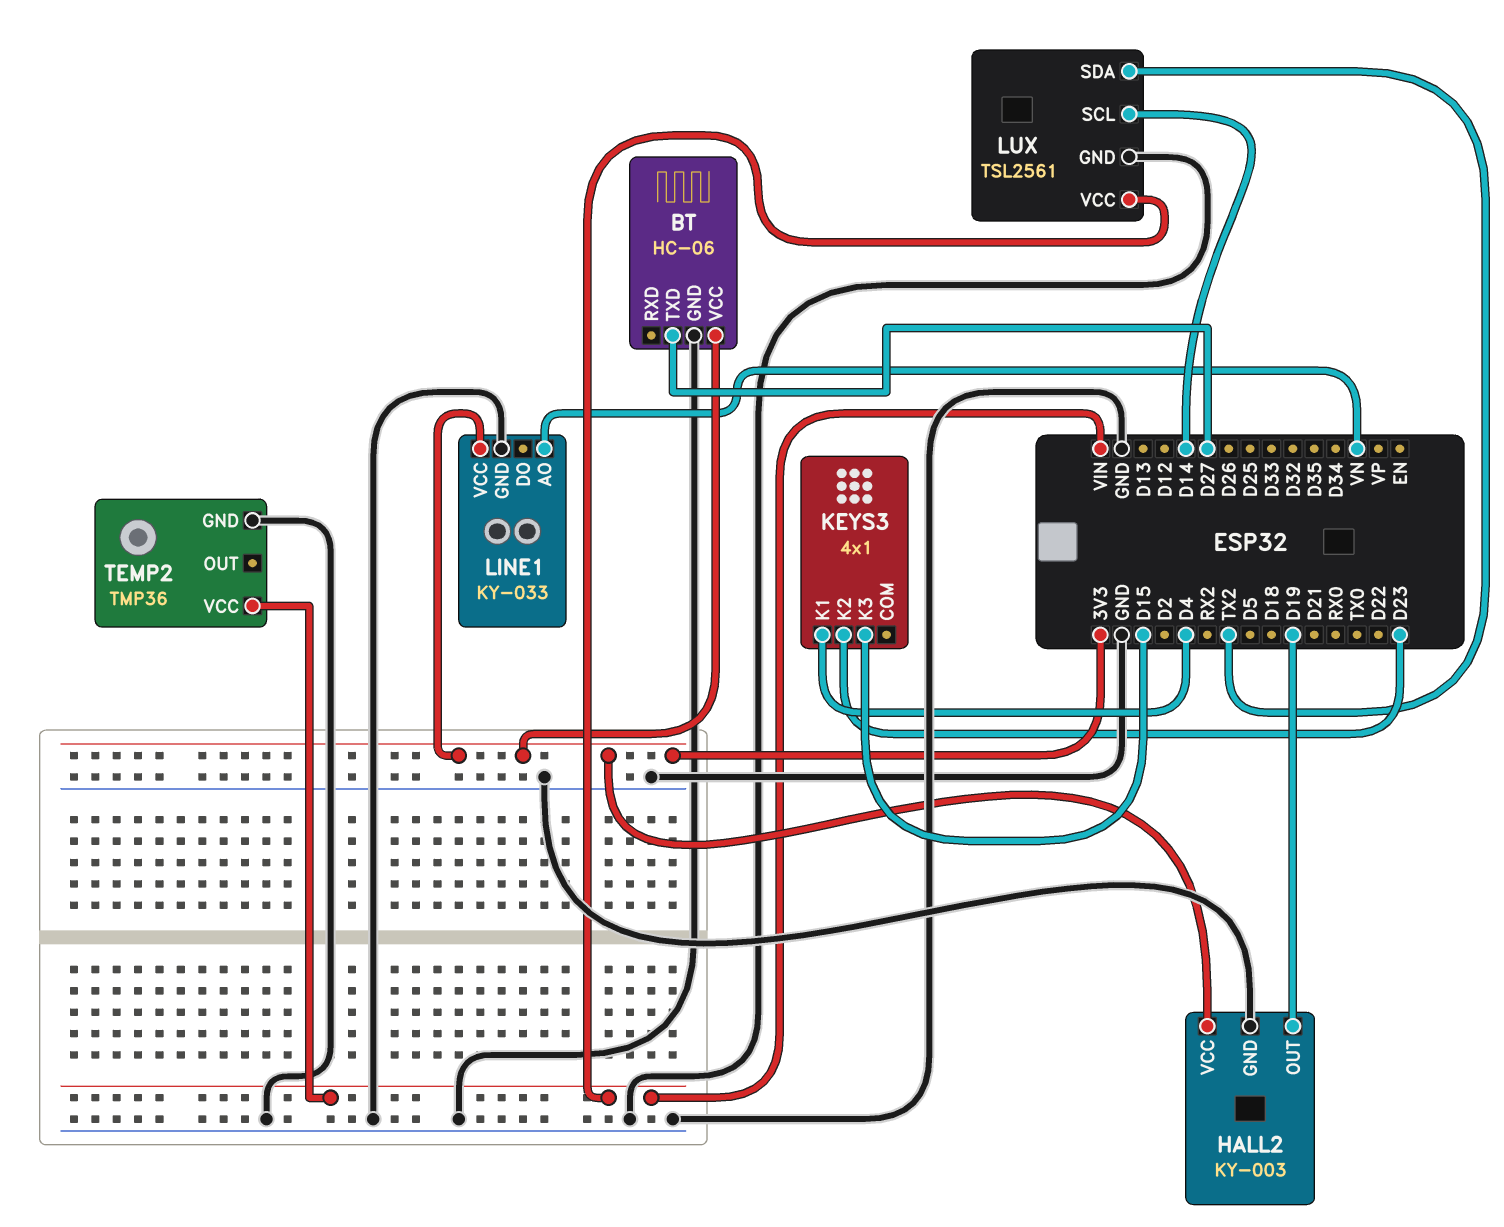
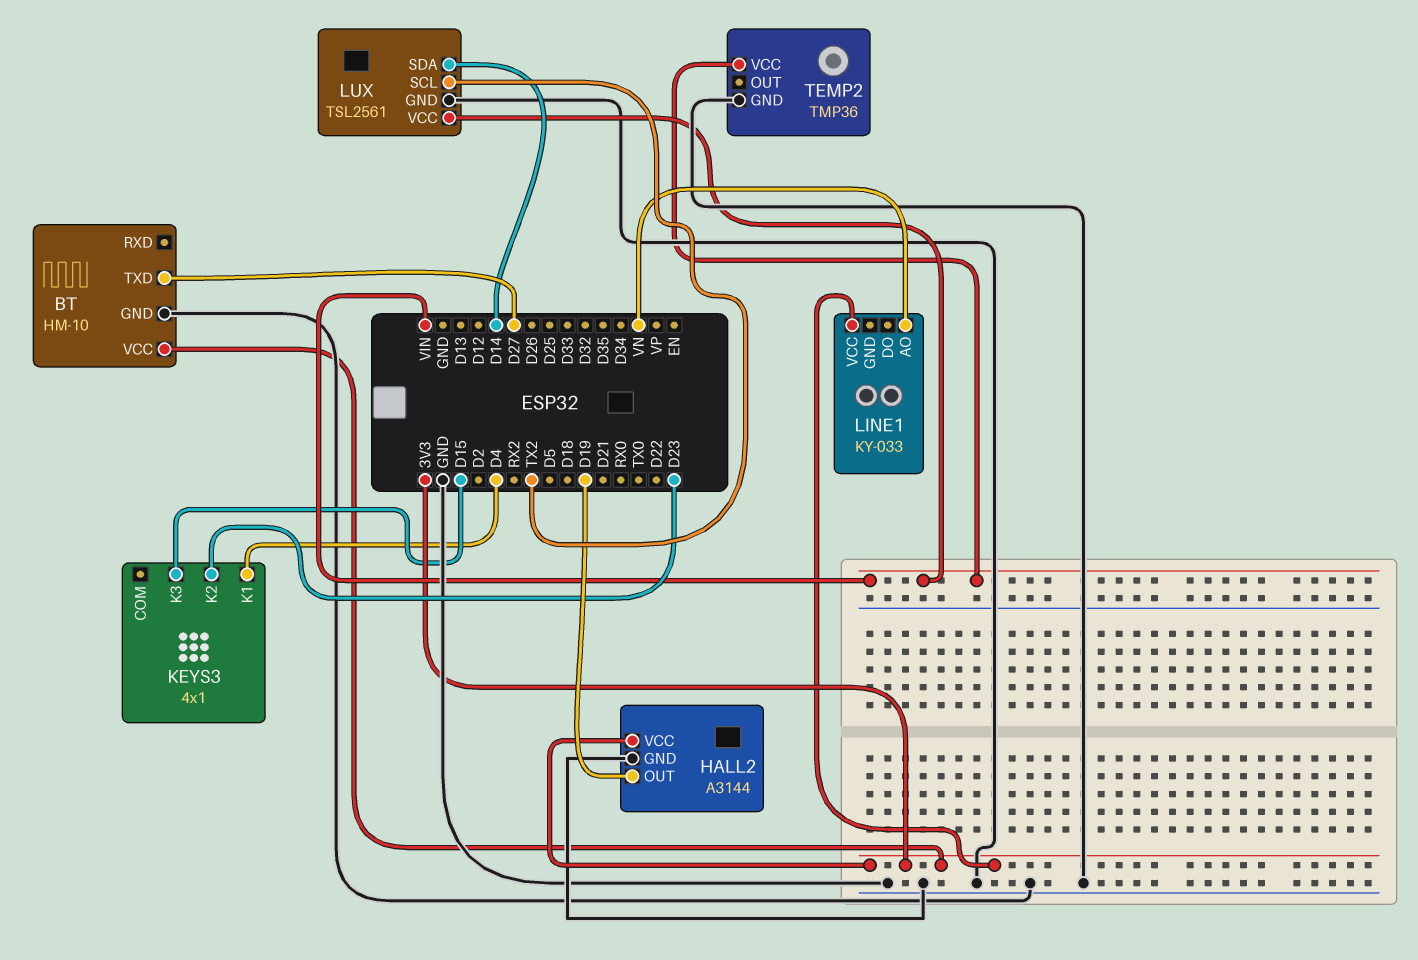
BT: HC-06 -> HM-10
HALL2: KY-003 -> A3144
LINE1 pin GND: GND -> none
LUX pin SCL: D14 -> TX2
LUX pin SDA: TX2 -> D14

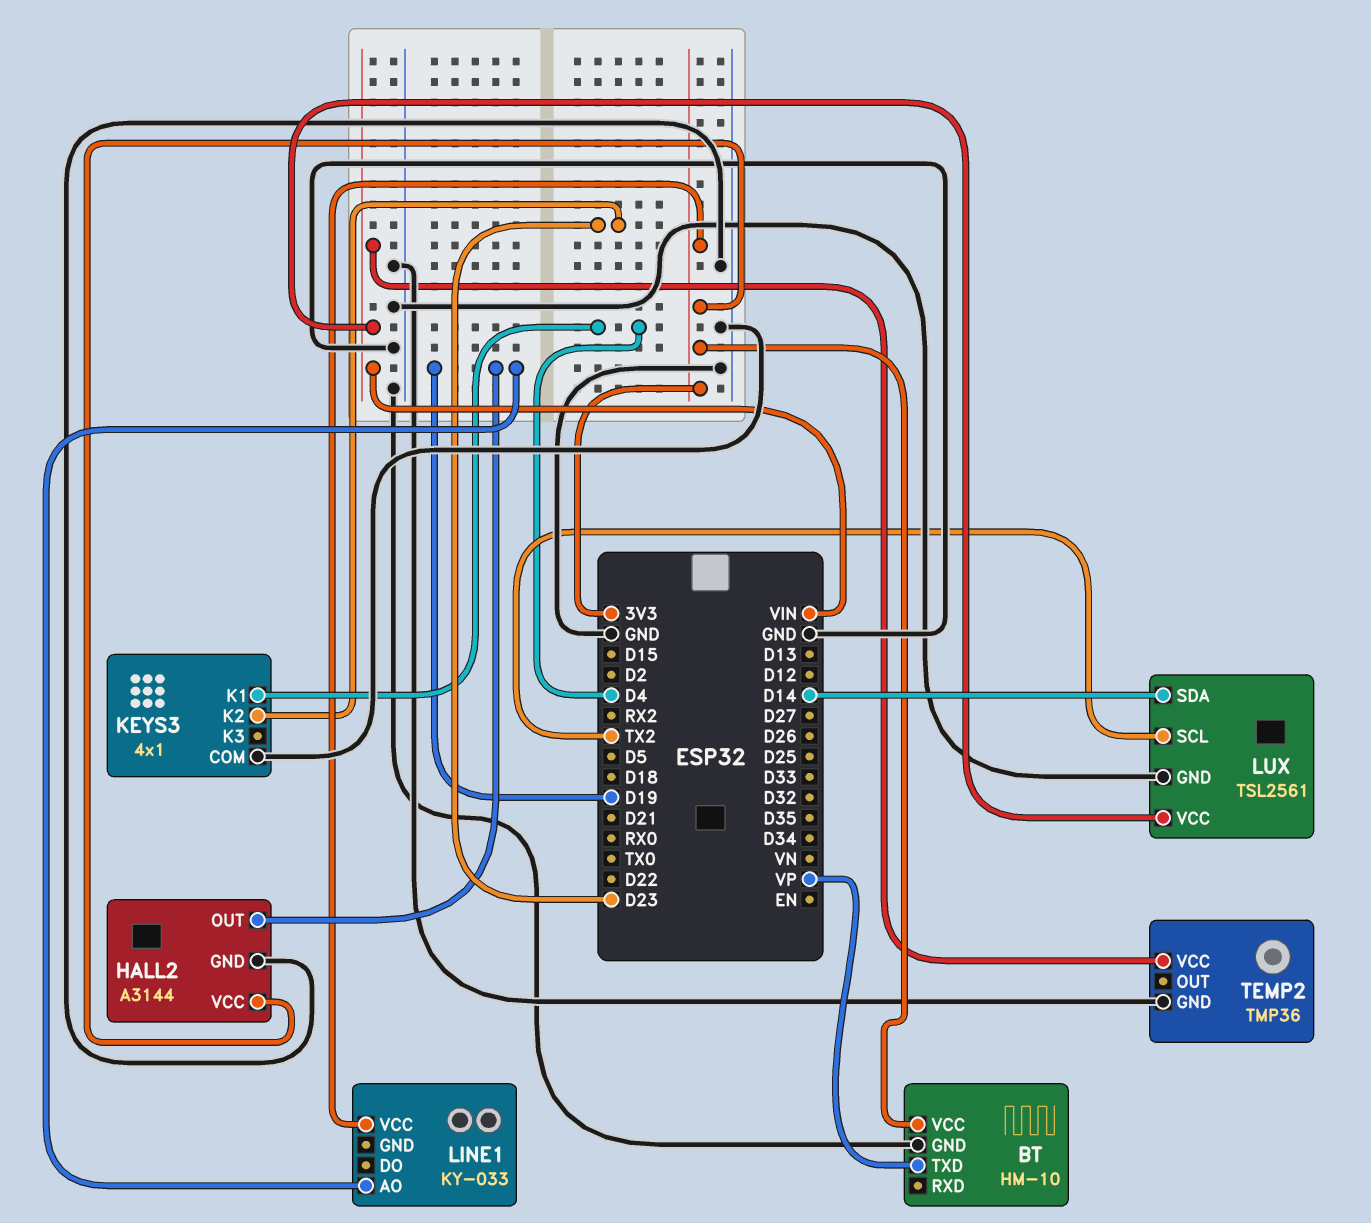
BT pin TXD: D27 -> VP
KEYS3 pin COM: none -> GND
KEYS3 pin K3: D15 -> none
LINE1 pin AO: VN -> D19

